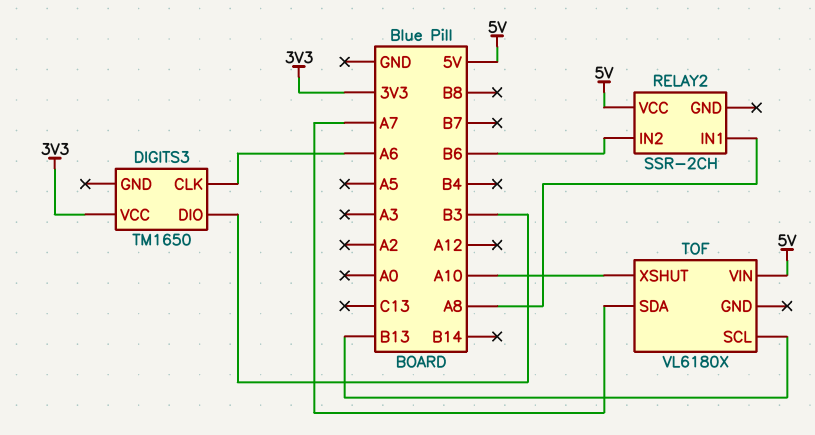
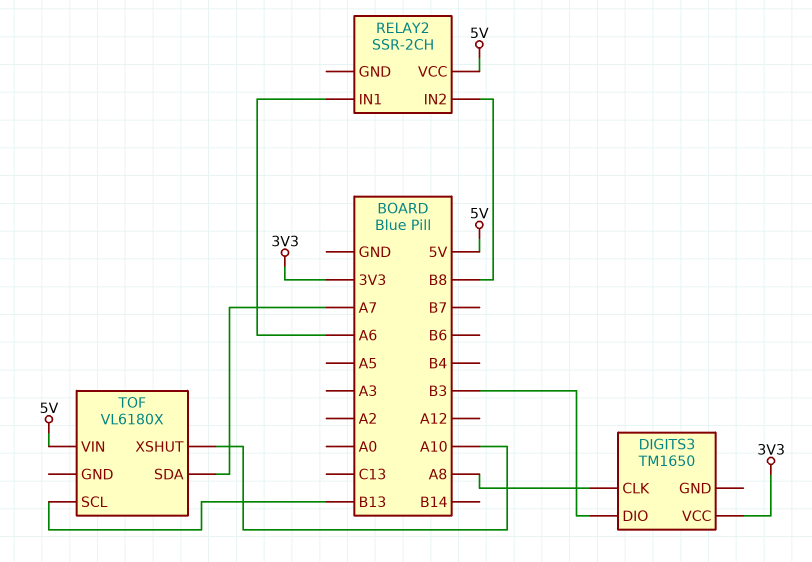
DIGITS3 pin CLK: A6 -> A8
RELAY2 pin IN1: A8 -> A6
RELAY2 pin IN2: B6 -> B8

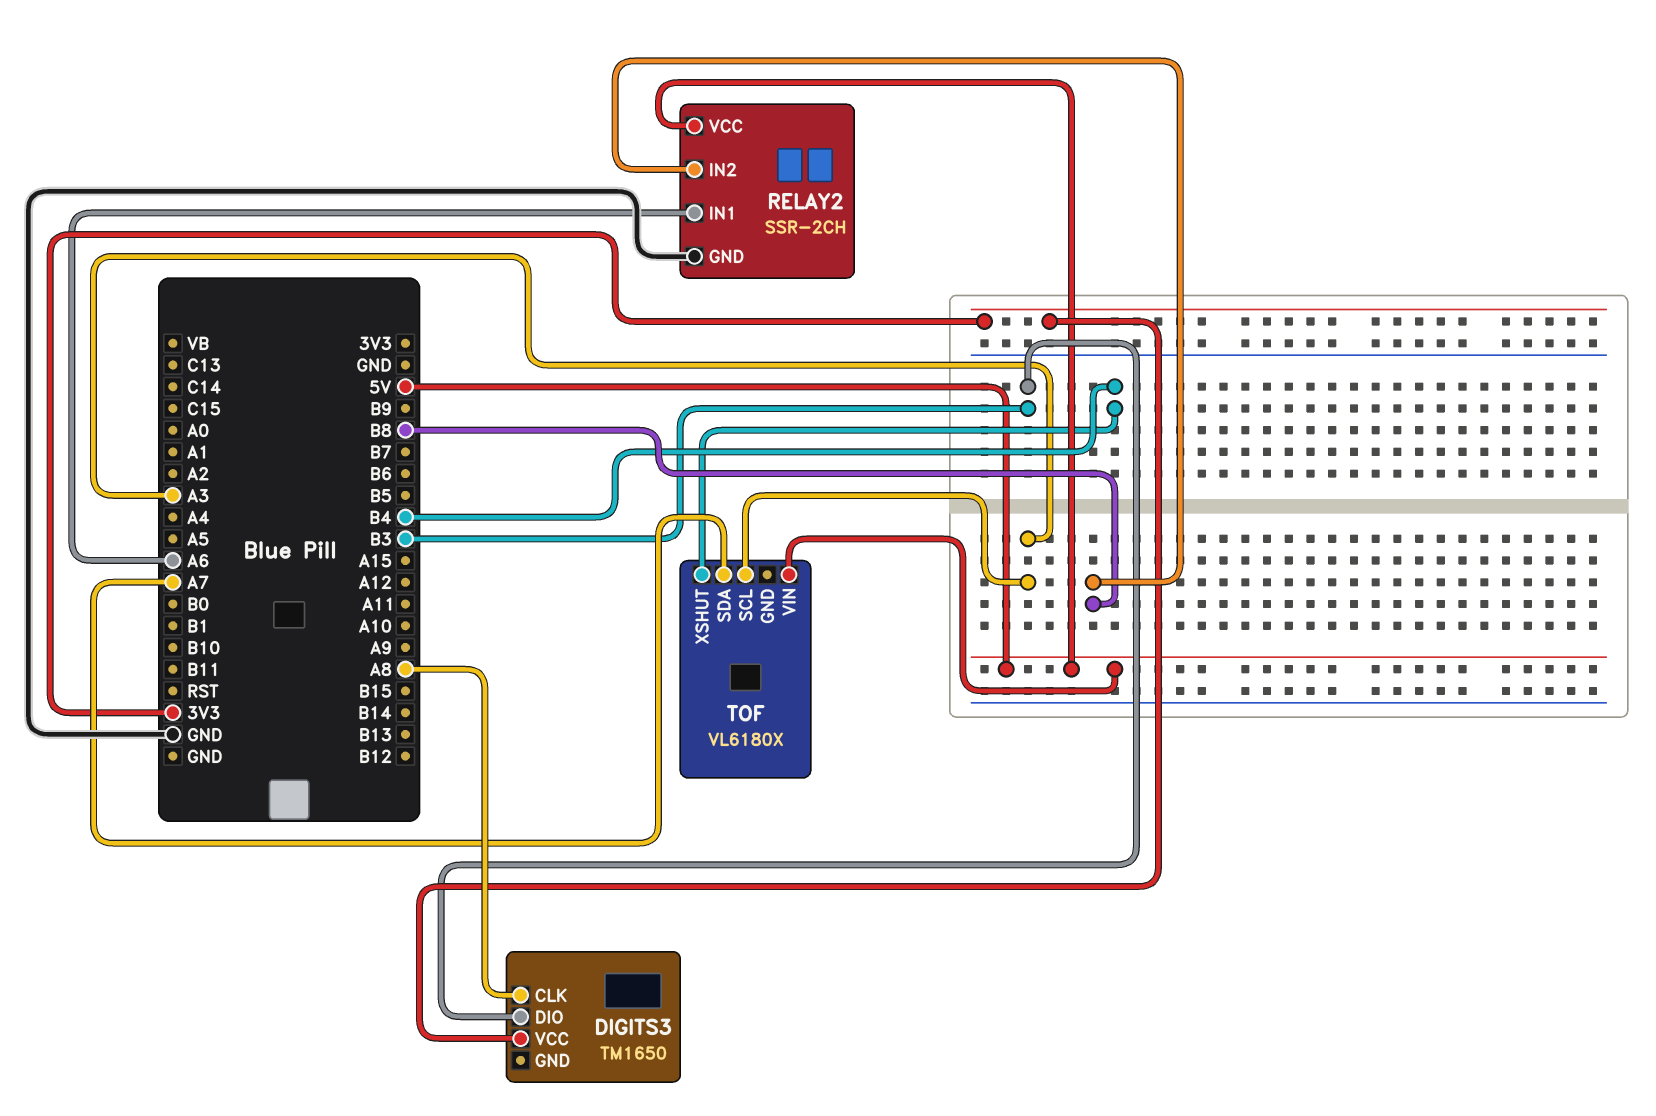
RELAY2 pin GND: none -> GND
TOF pin SCL: B13 -> A3
TOF pin XSHUT: A10 -> B4

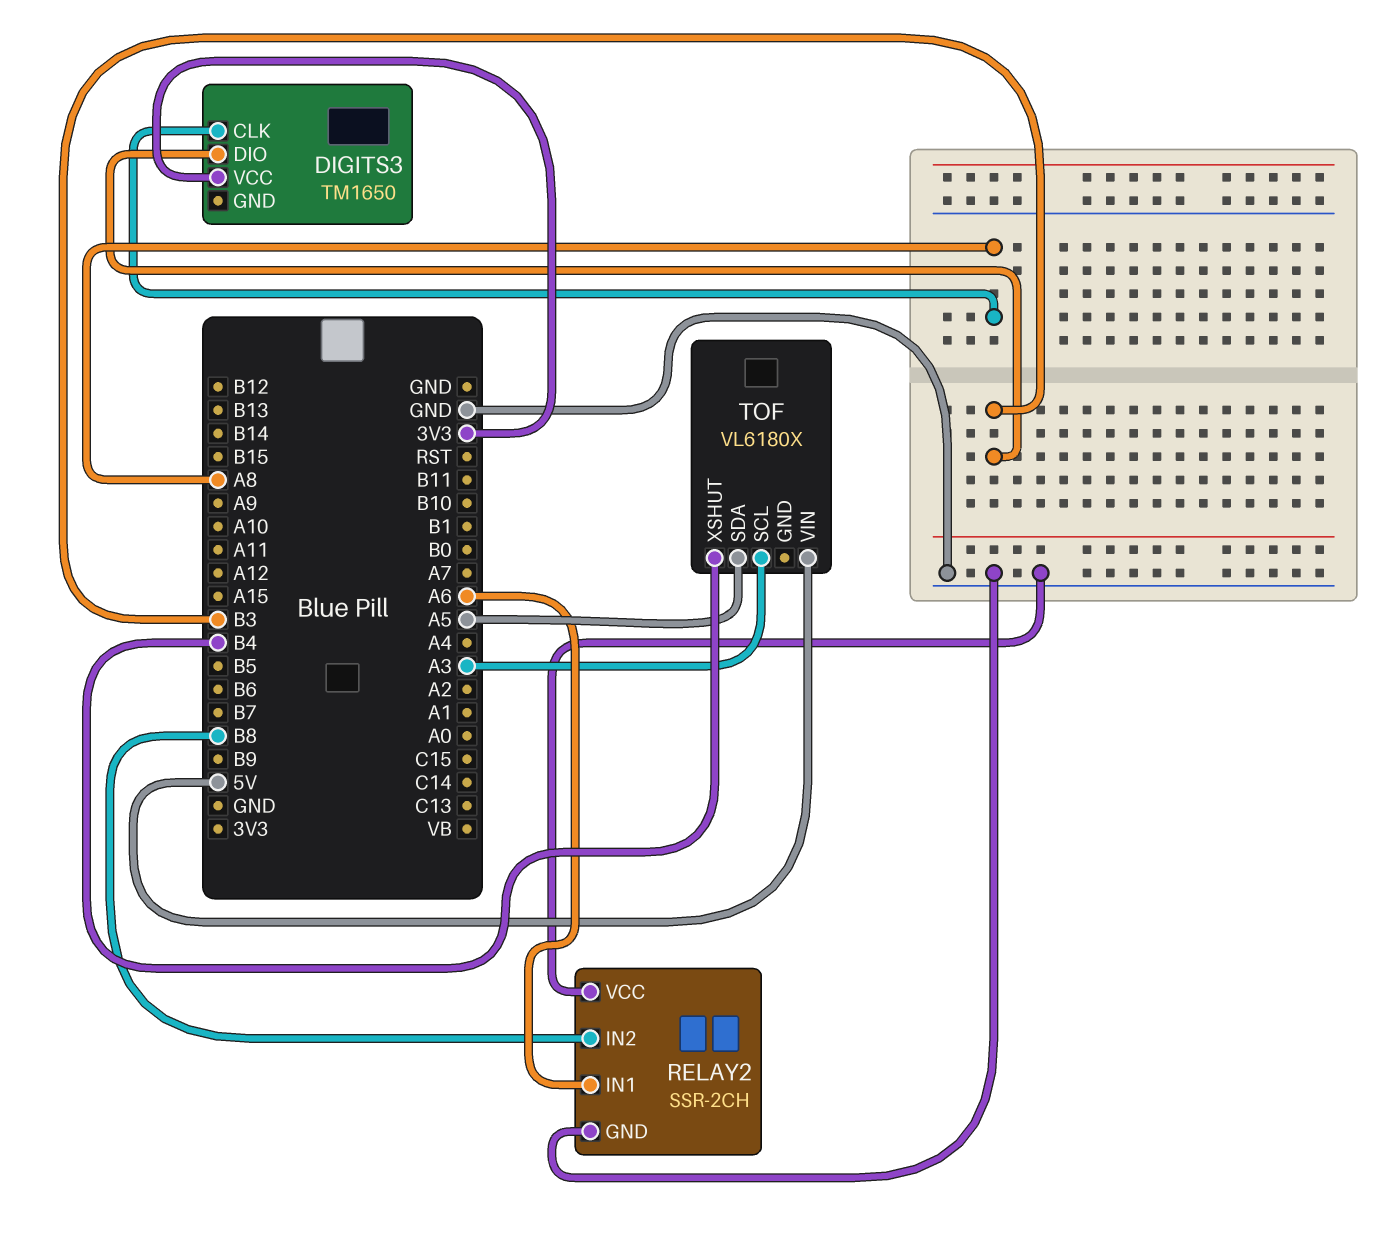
RELAY2 pin VCC: 5V -> GND
TOF pin SDA: A7 -> A5

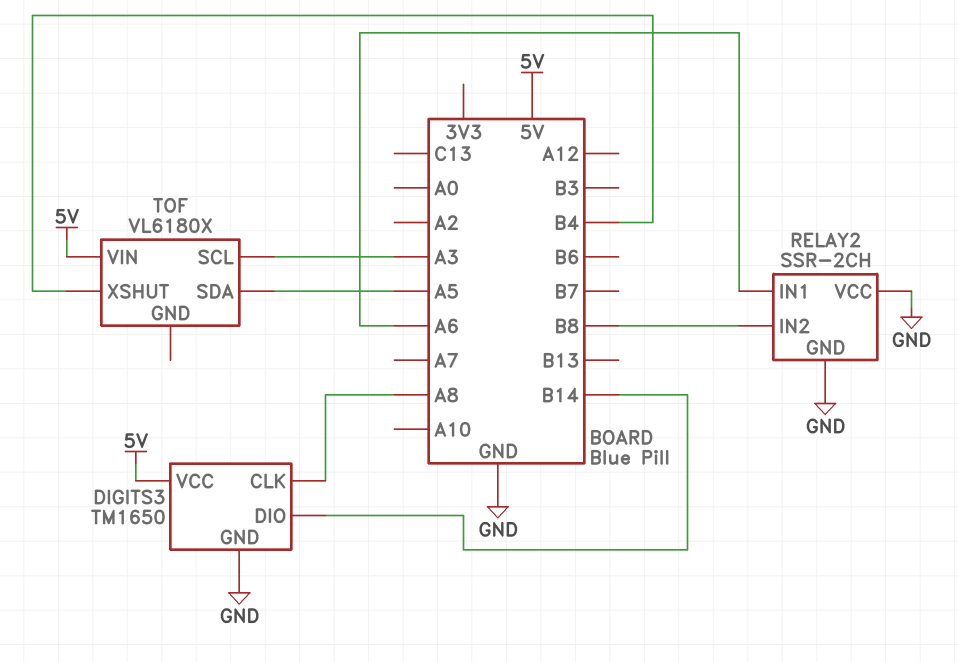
DIGITS3 pin DIO: B3 -> B14
DIGITS3 pin GND: none -> GND
DIGITS3 pin VCC: 3V3 -> 5V

